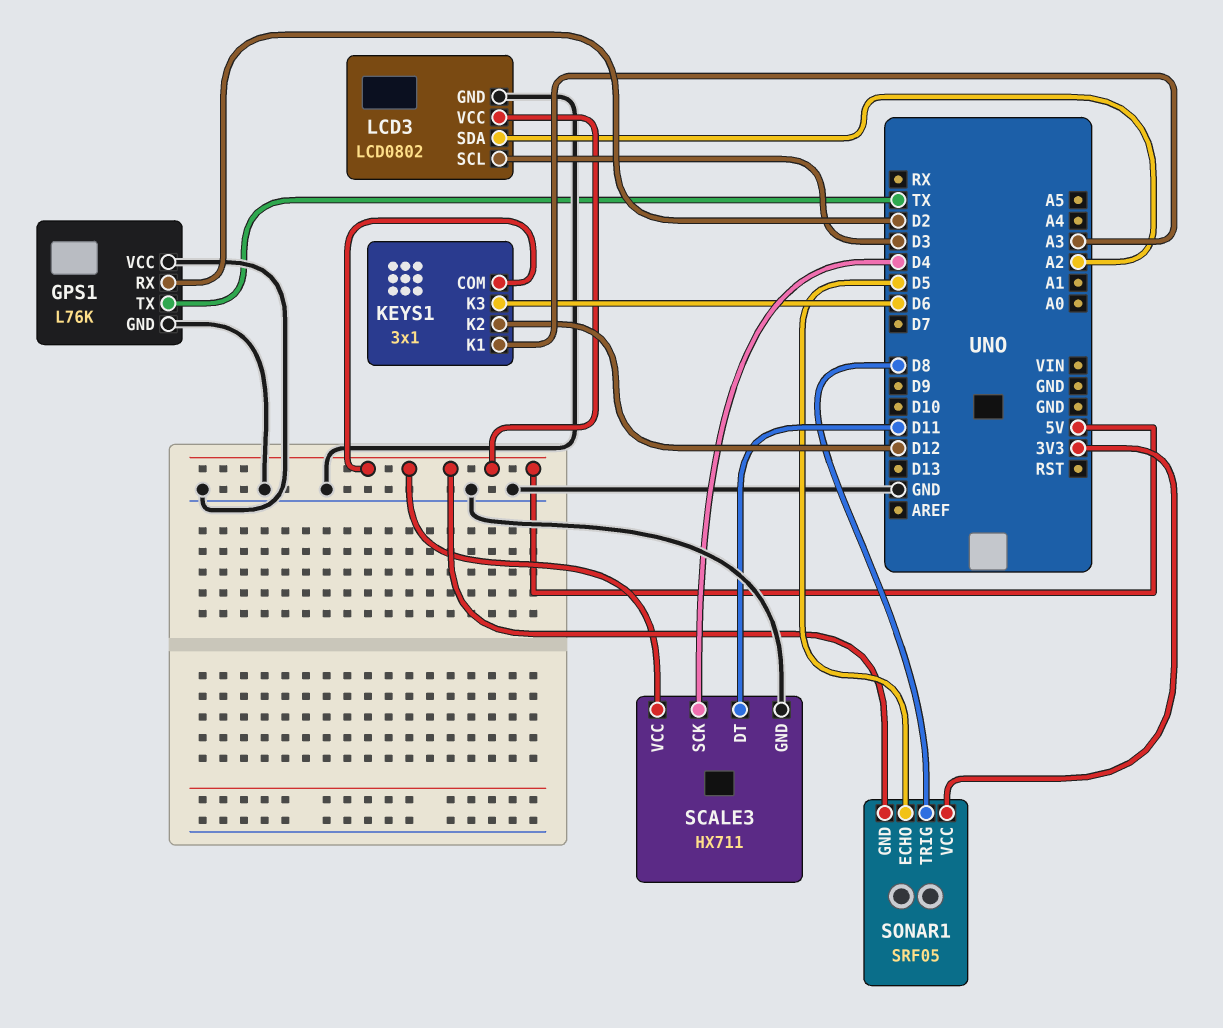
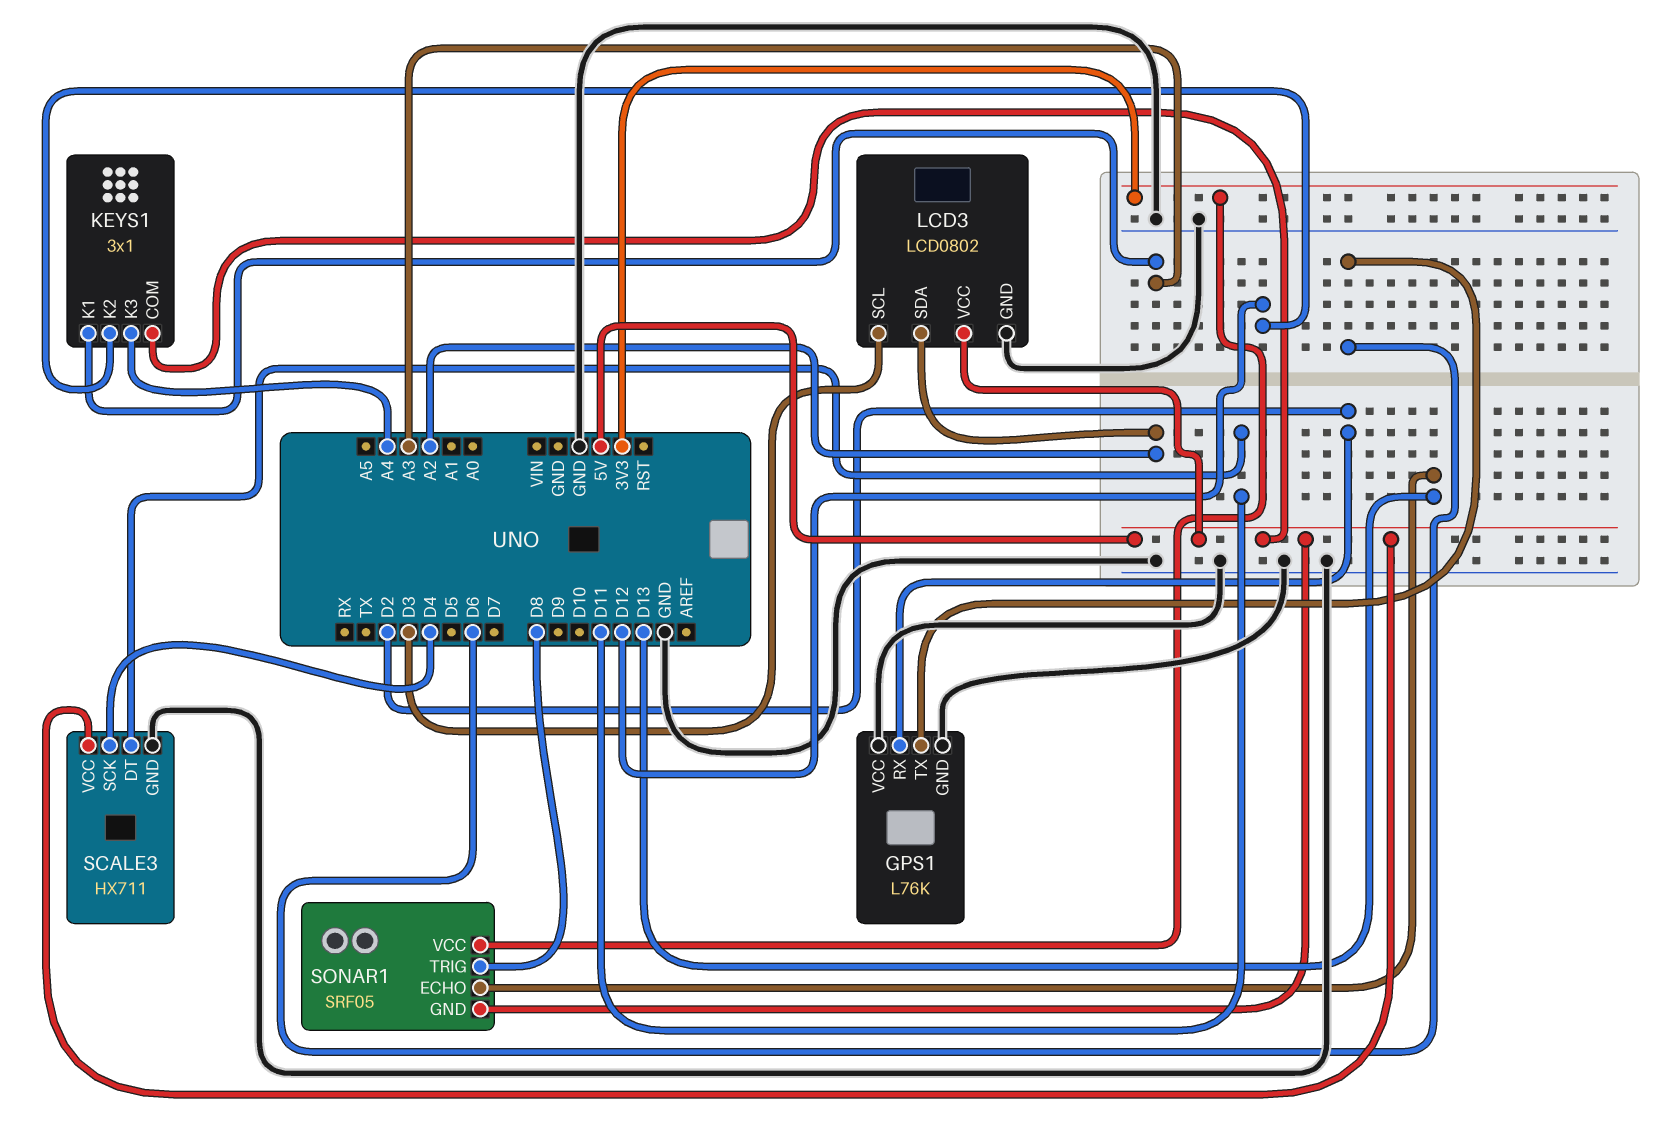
GPS1 pin TX: TX -> D6
KEYS1 pin K3: D6 -> A4
SONAR1 pin ECHO: D5 -> D13

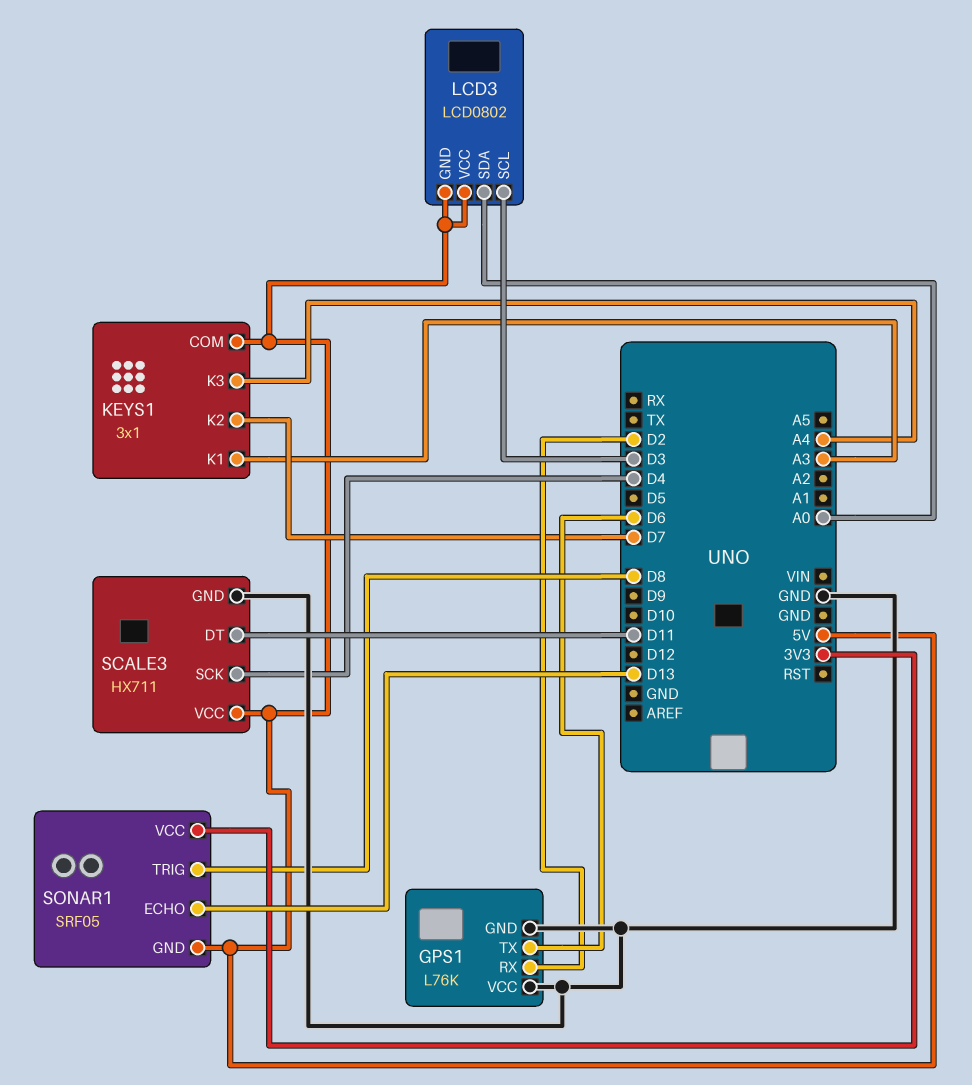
KEYS1 pin K2: D12 -> D7
LCD3 pin GND: GND -> 5V
LCD3 pin SDA: A2 -> A0

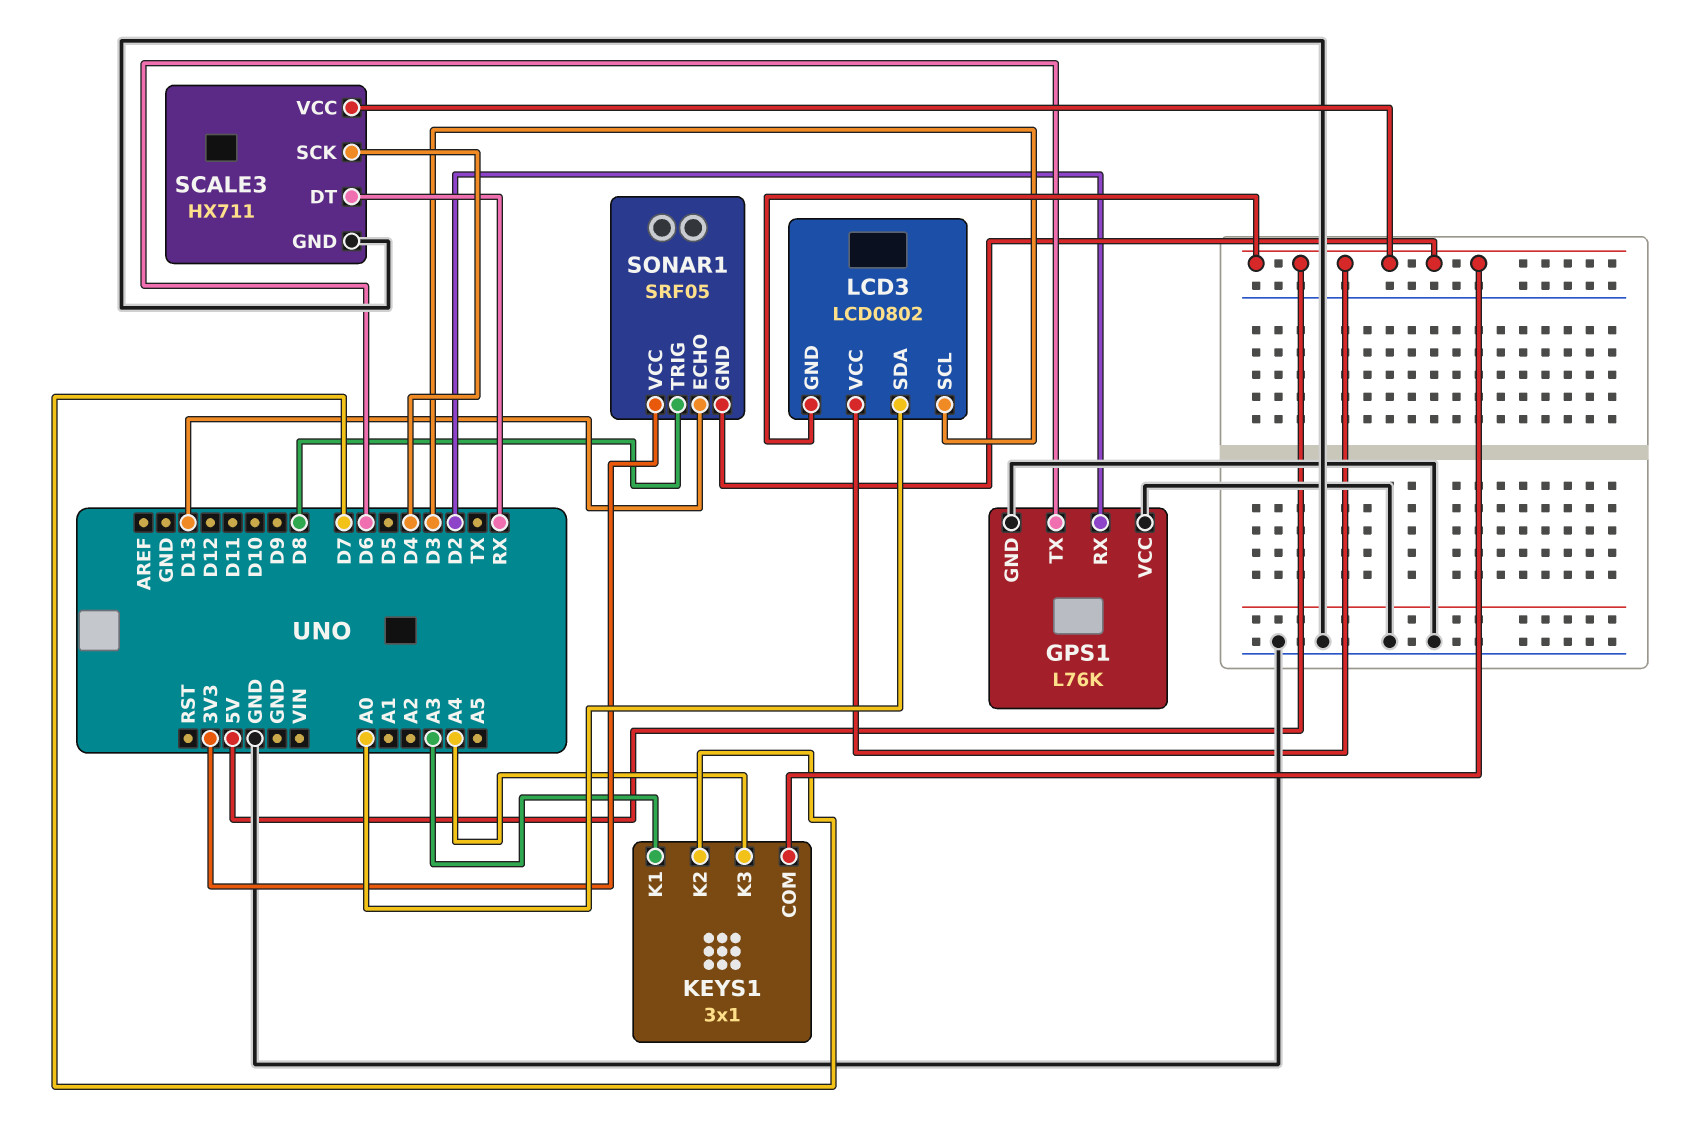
SCALE3 pin DT: D11 -> RX

